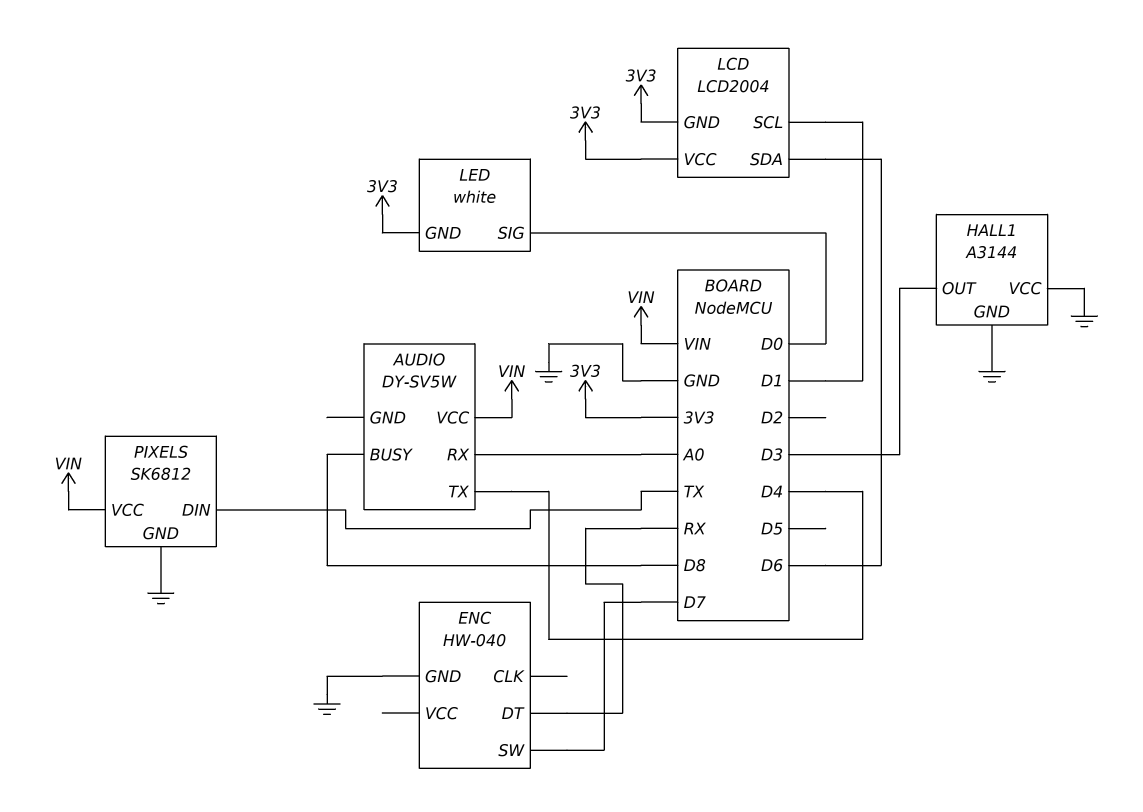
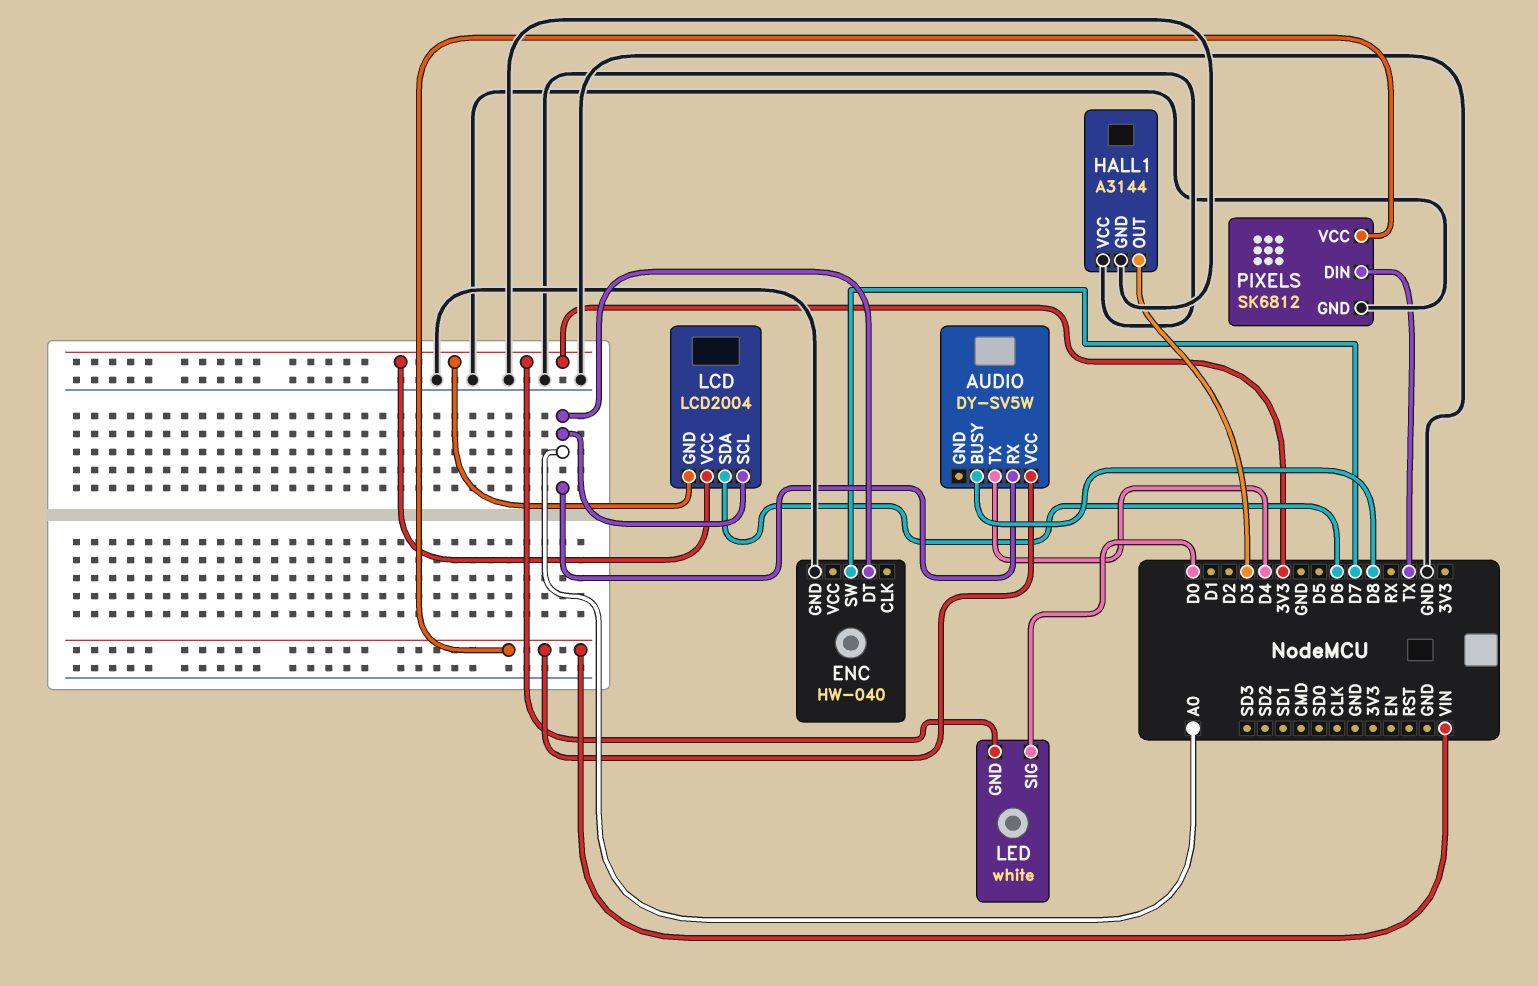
ENC pin DT: RX -> A0
LCD pin SCL: D1 -> A0

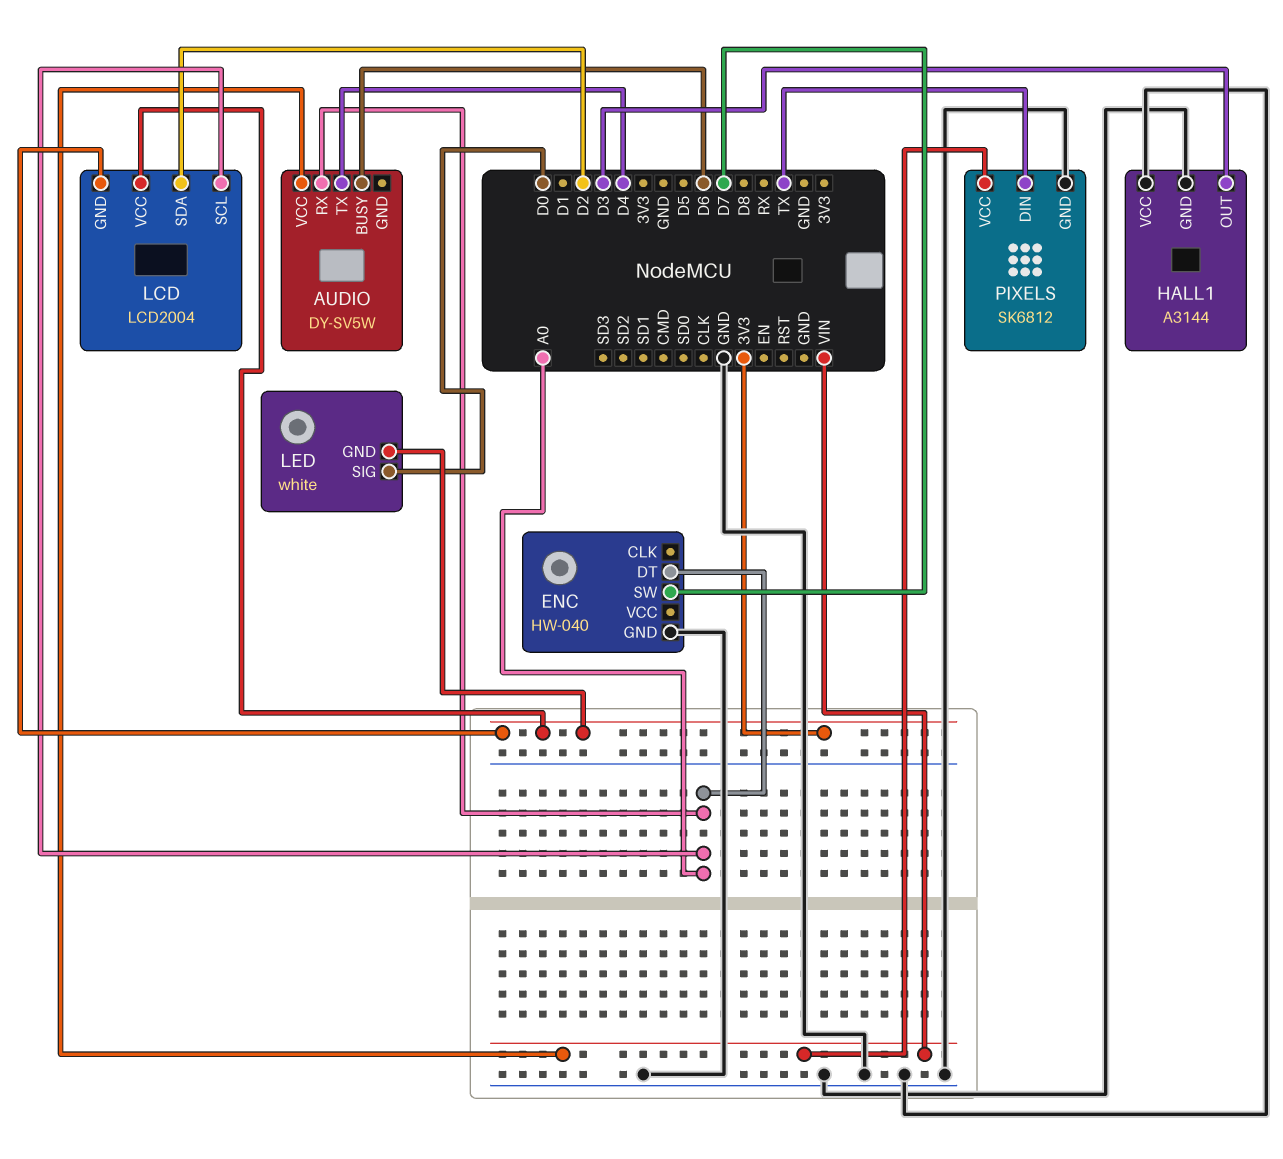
AUDIO pin BUSY: D8 -> D6
LCD pin SDA: D6 -> D2

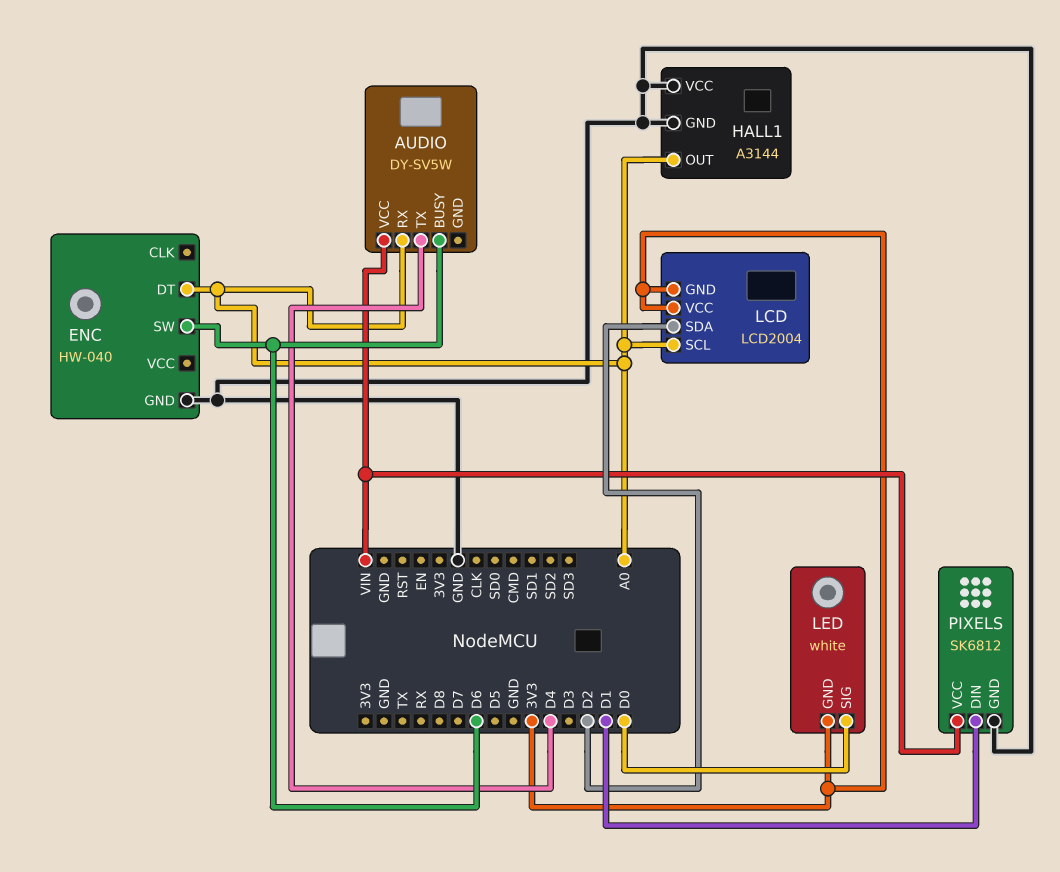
ENC pin SW: D7 -> D6
HALL1 pin OUT: D3 -> A0
PIXELS pin DIN: TX -> D1

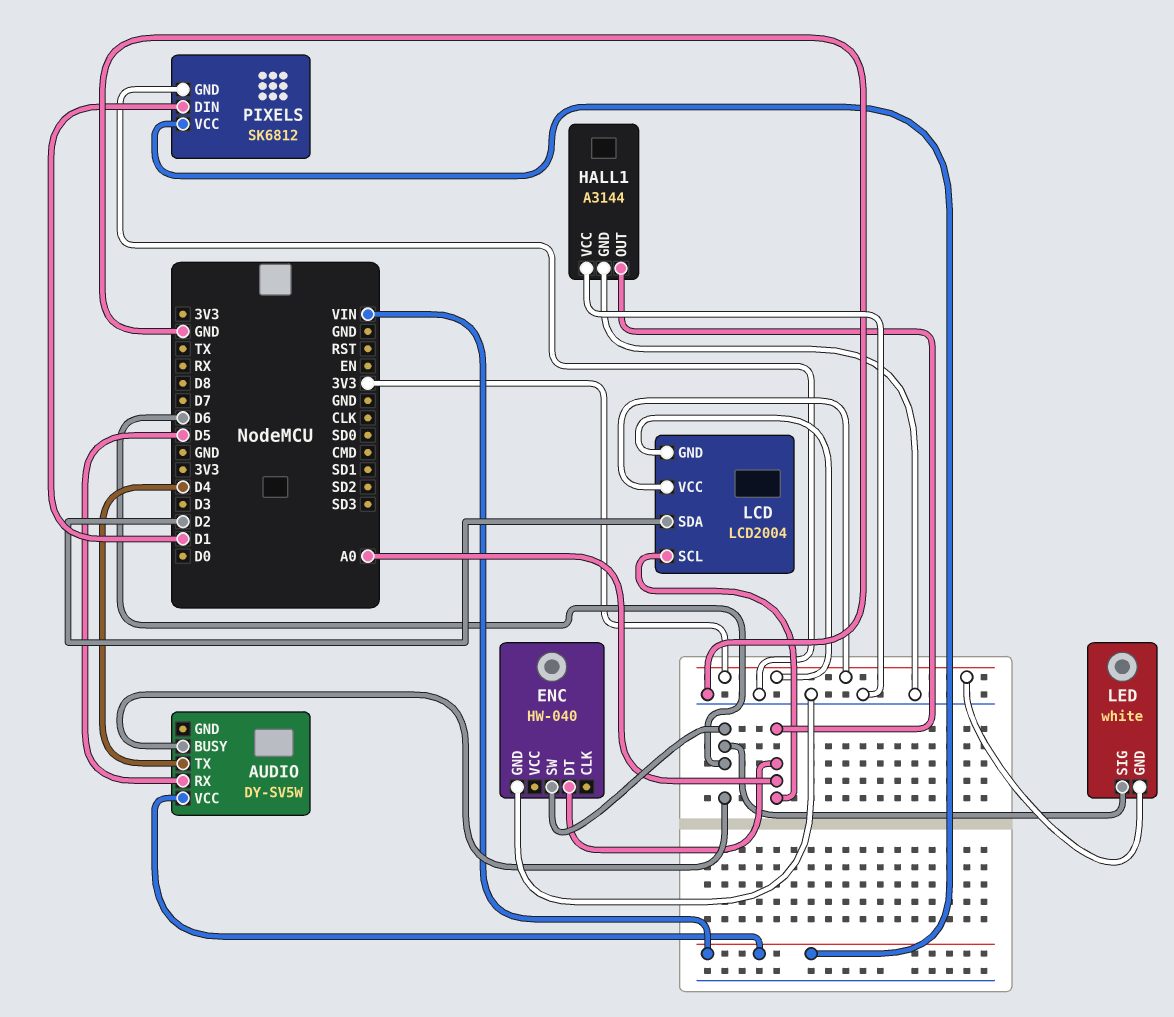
AUDIO pin RX: A0 -> D5
LED pin SIG: D0 -> D6

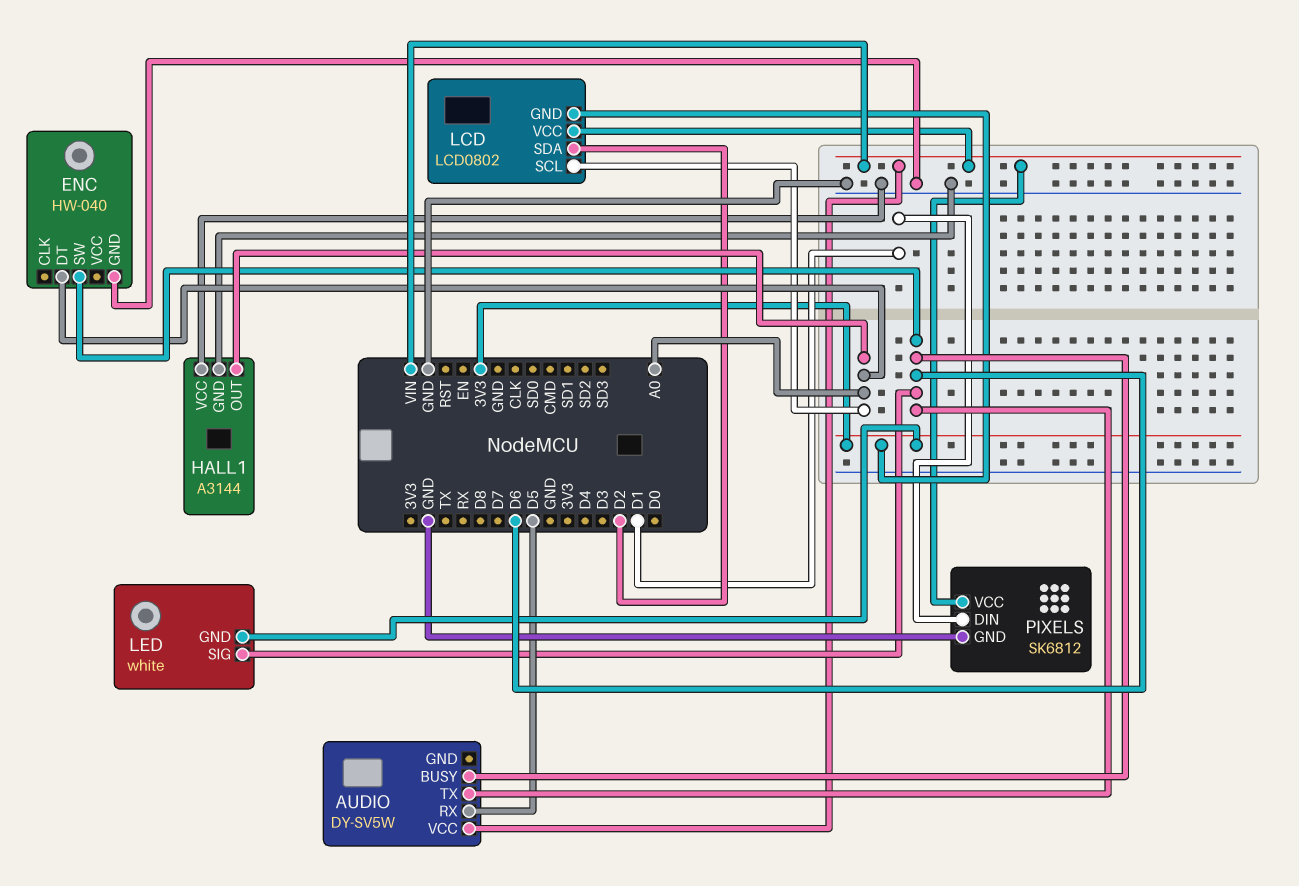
AUDIO pin TX: D4 -> D6
LCD: LCD2004 -> LCD0802
LCD pin VCC: 3V3 -> VIN

